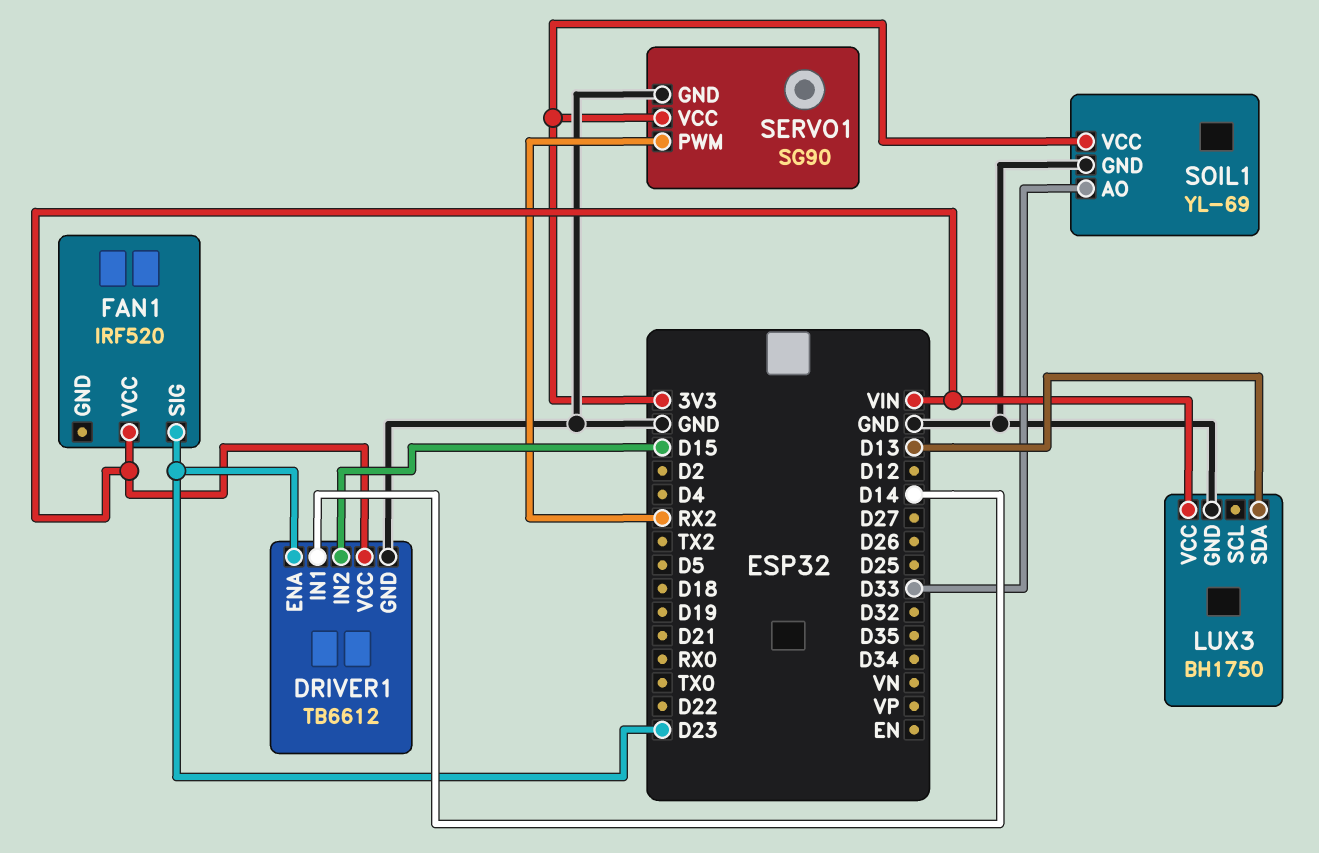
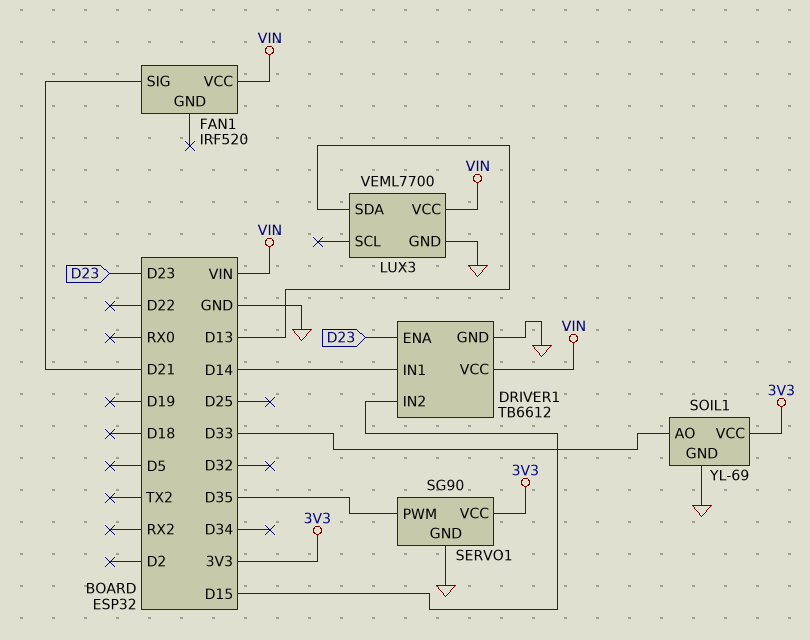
FAN1 pin SIG: D23 -> D21
LUX3: BH1750 -> VEML7700
SERVO1 pin PWM: RX2 -> D35

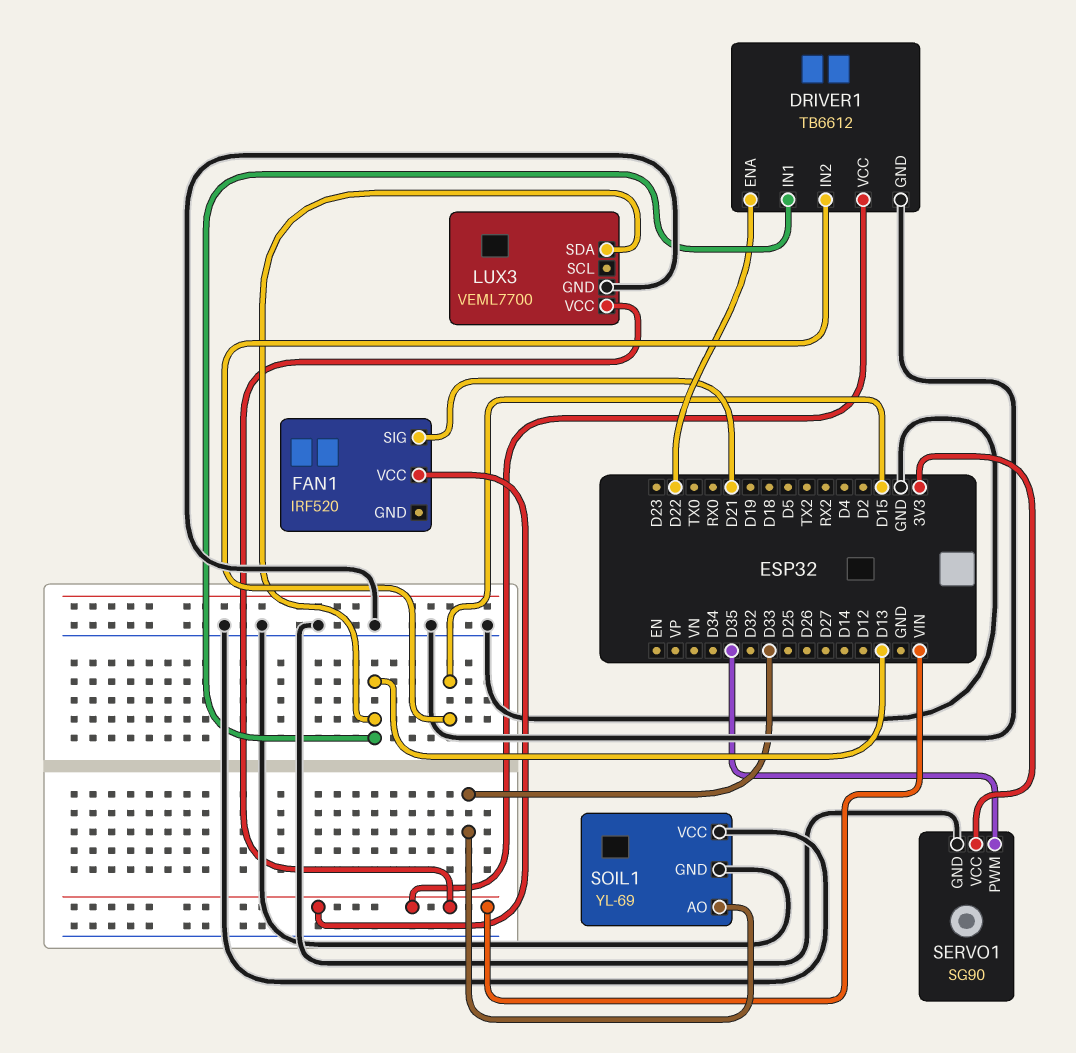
DRIVER1 pin ENA: D23 -> D22
DRIVER1 pin IN1: D14 -> D13
SOIL1 pin VCC: 3V3 -> GND

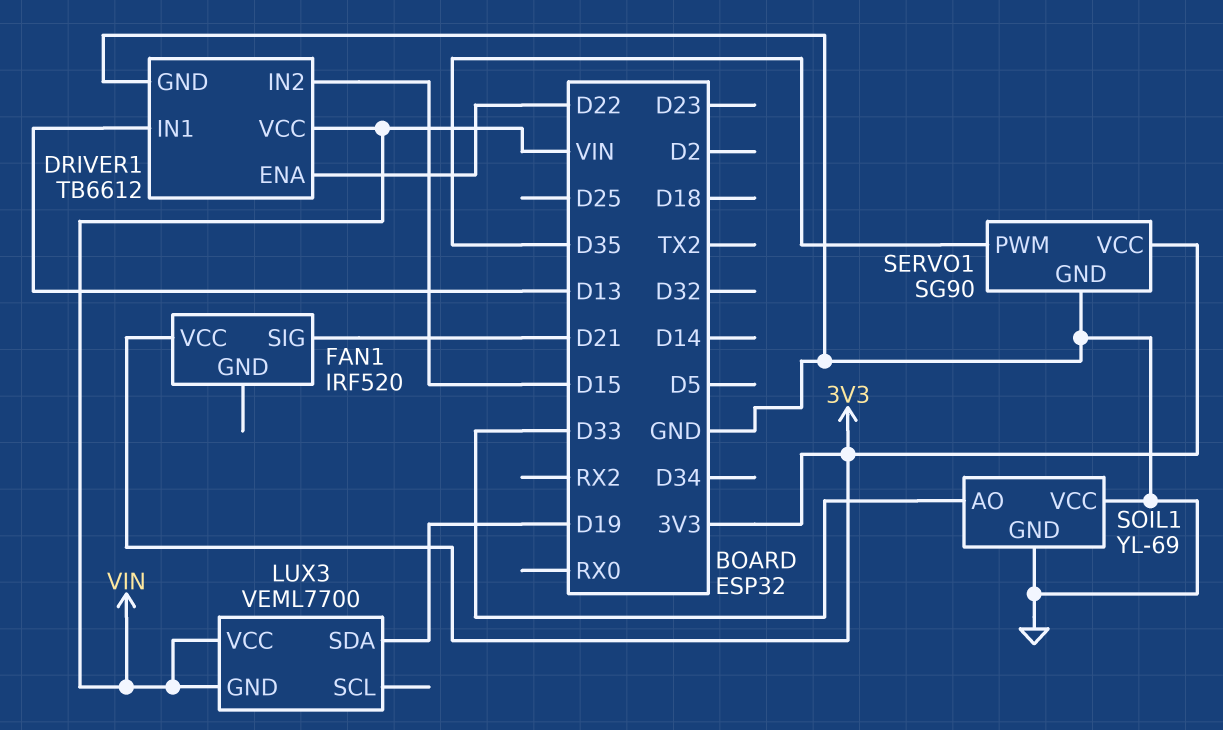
FAN1 pin VCC: VIN -> 3V3
LUX3 pin GND: GND -> VIN
LUX3 pin SDA: D13 -> D19

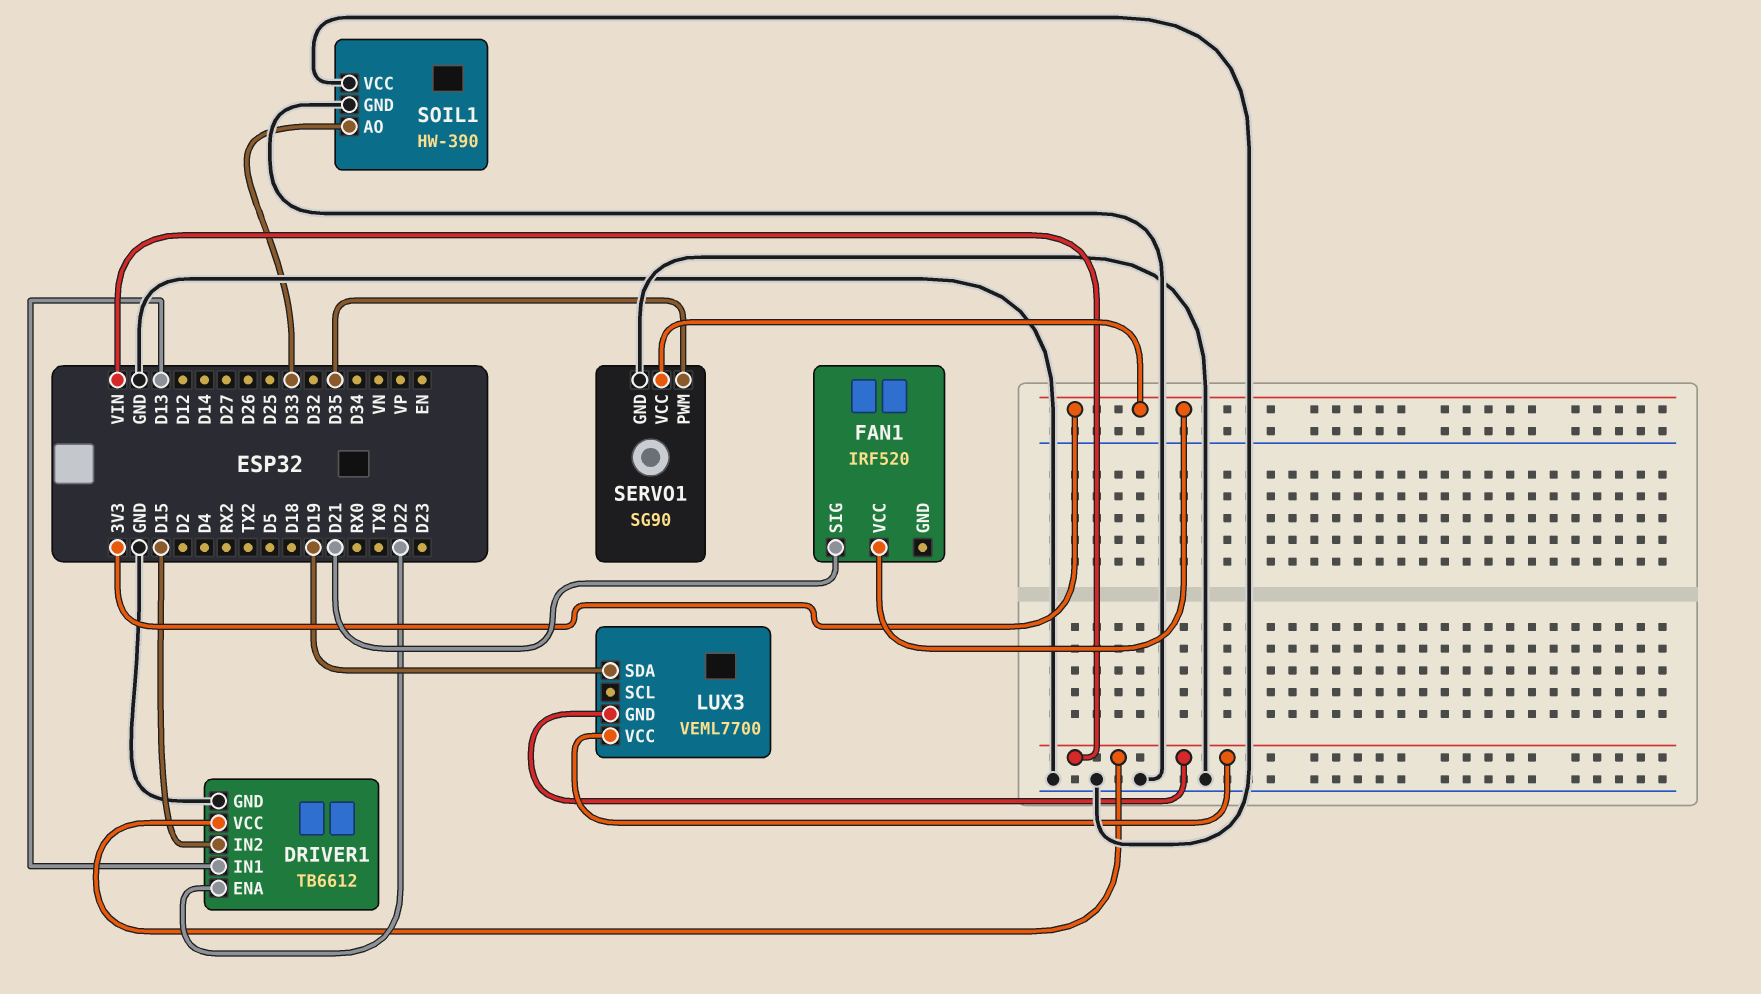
SOIL1: YL-69 -> HW-390

